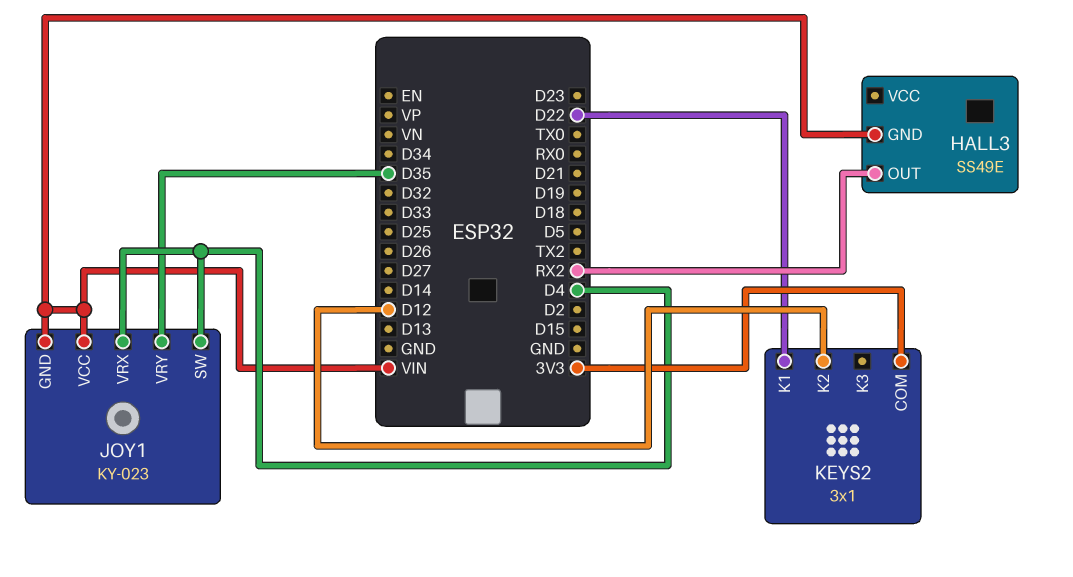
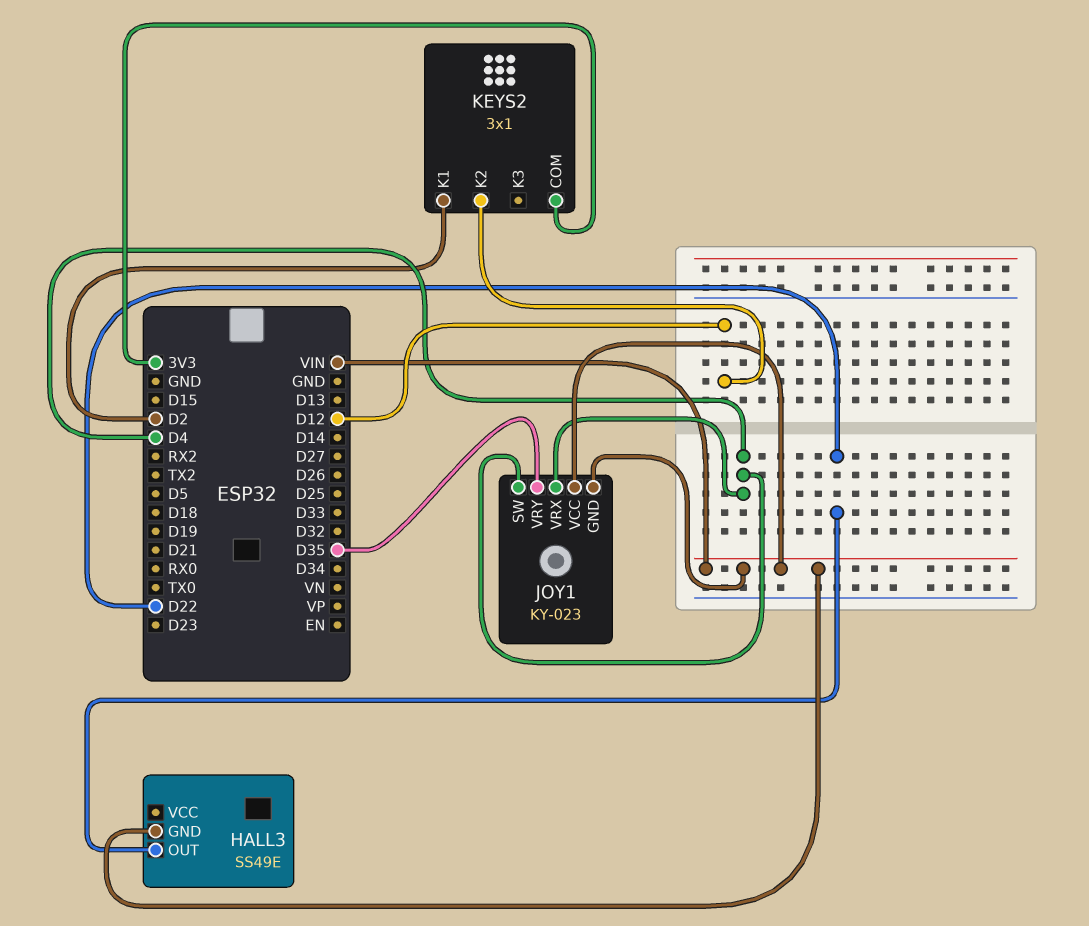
HALL3 pin OUT: RX2 -> D22
KEYS2 pin K1: D22 -> D2

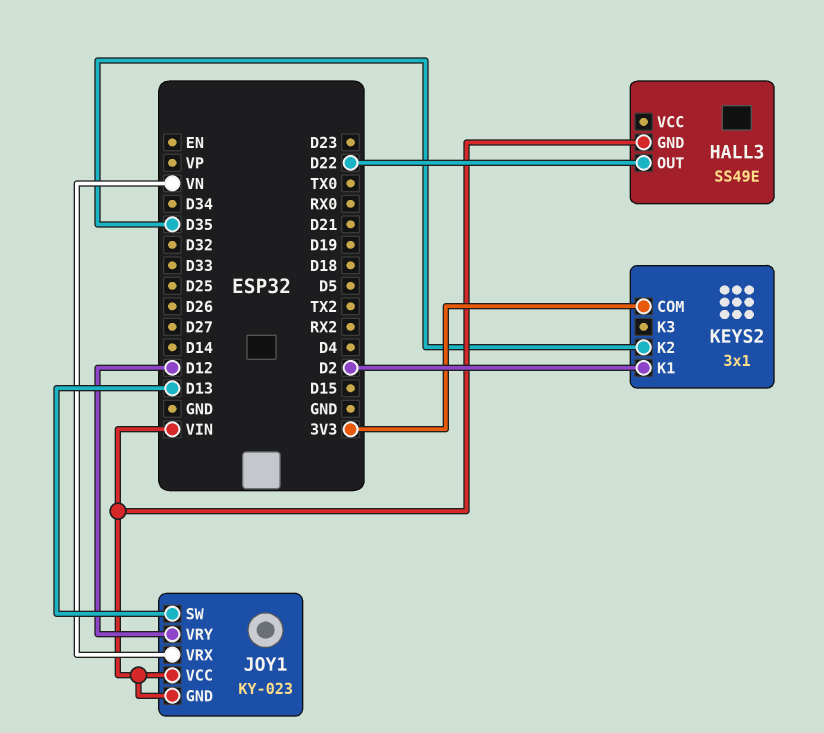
JOY1 pin SW: D4 -> D13
JOY1 pin VRX: D4 -> VN
JOY1 pin VRY: D35 -> D12
KEYS2 pin K2: D12 -> D35

